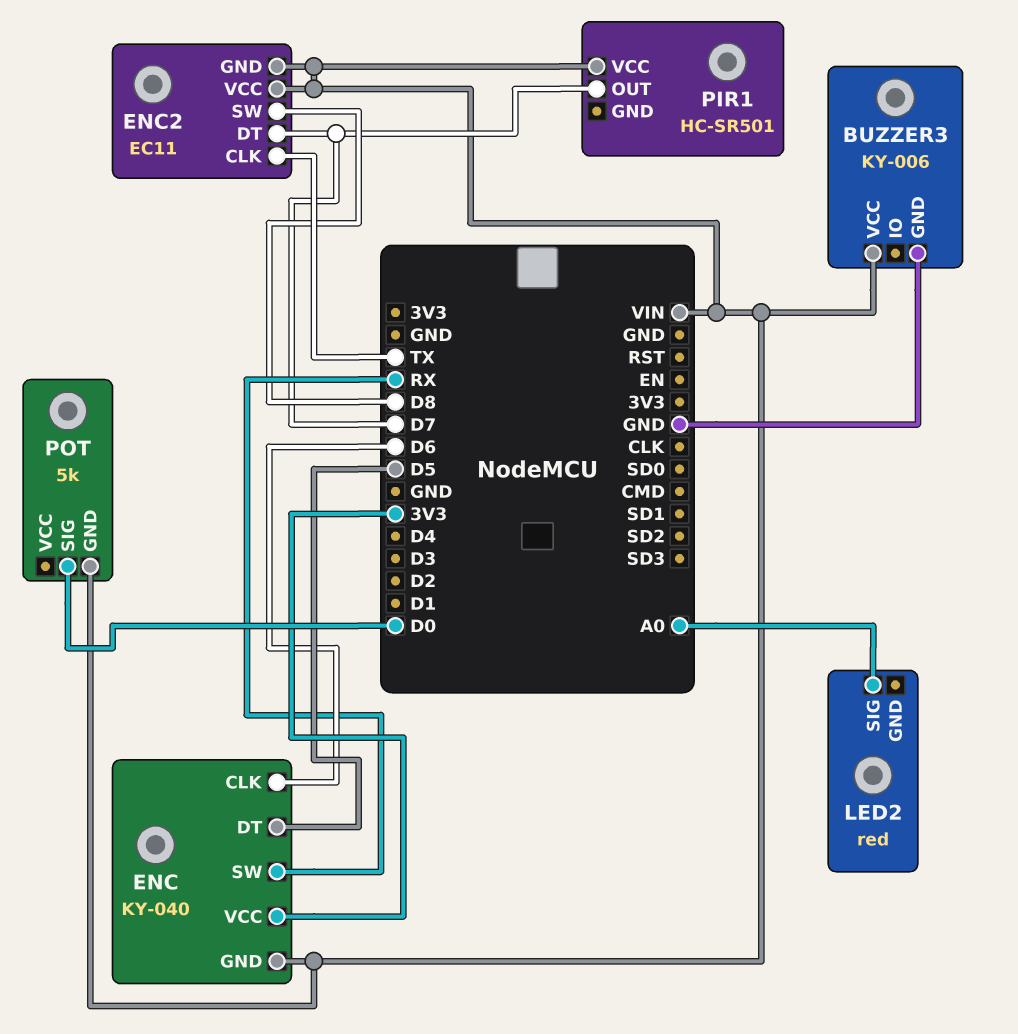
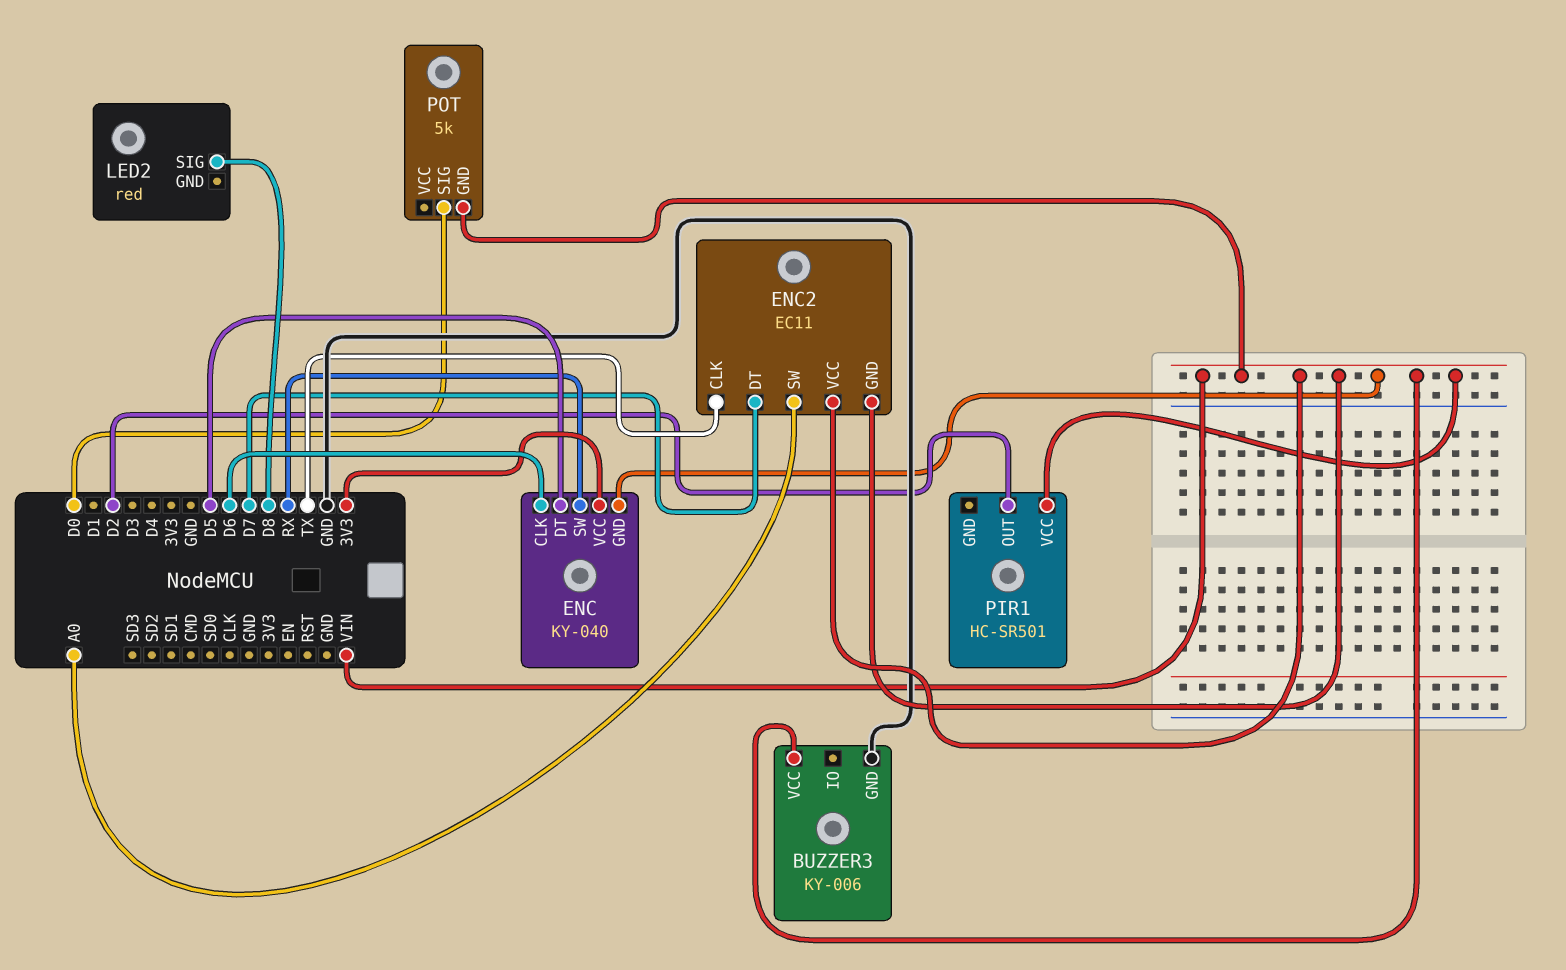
ENC2 pin SW: D8 -> A0
LED2 pin SIG: A0 -> D8
PIR1 pin OUT: D7 -> D2

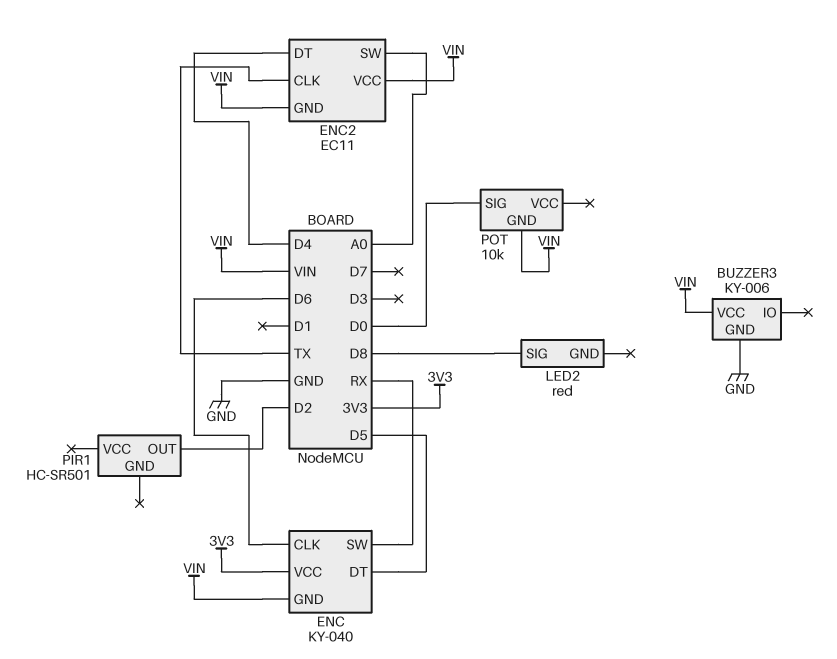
ENC2 pin DT: D7 -> D4
PIR1 pin VCC: VIN -> none
POT: 5k -> 10k

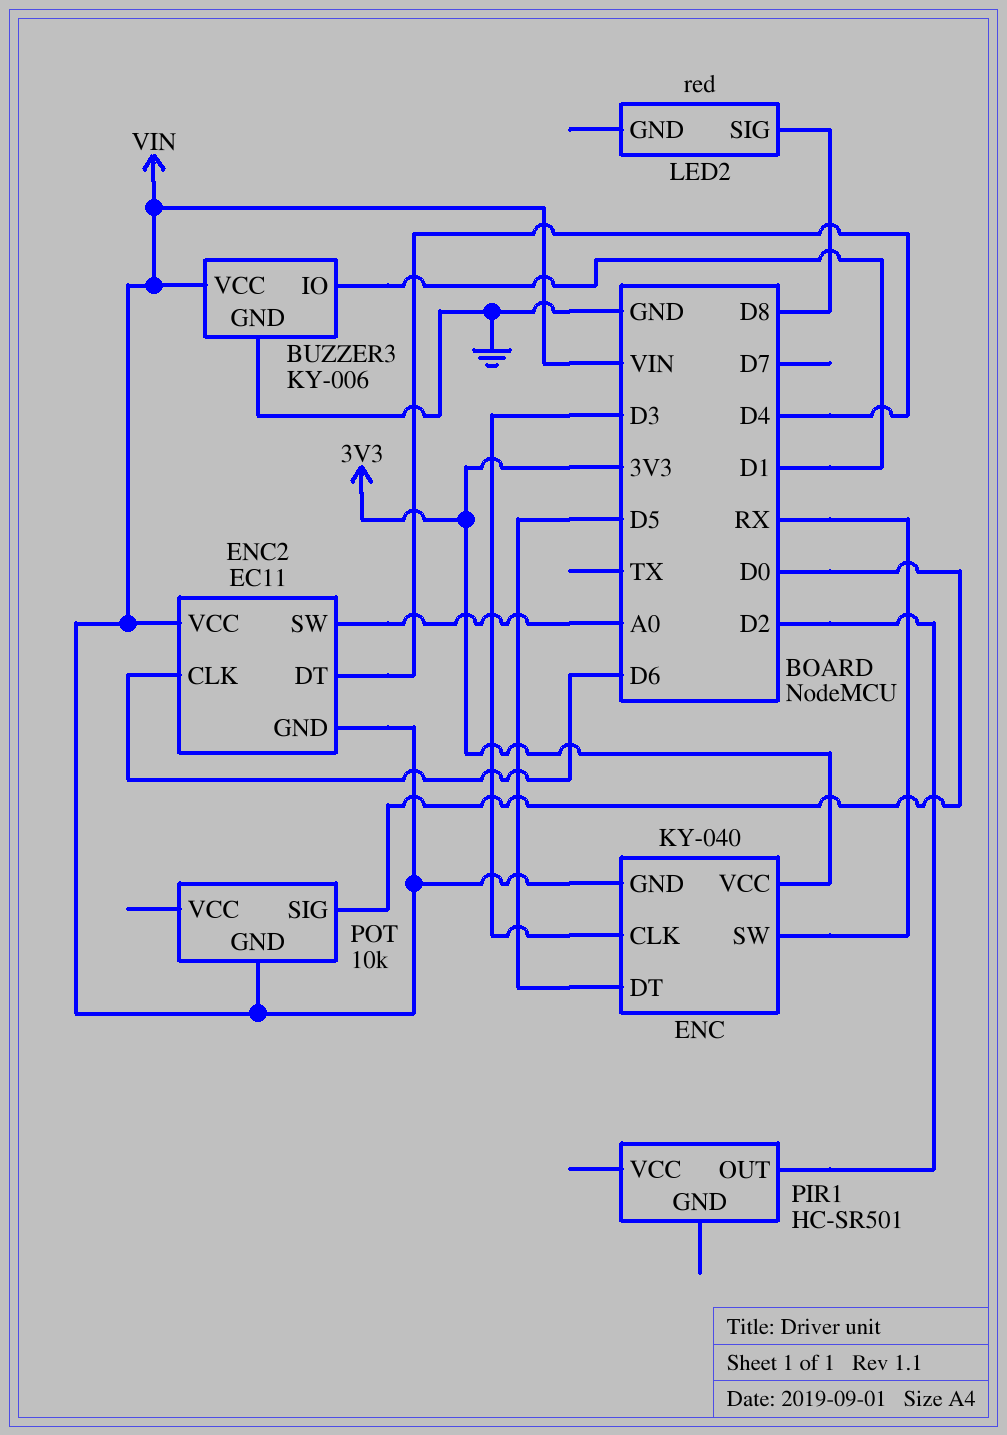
BUZZER3 pin IO: none -> D1
ENC pin CLK: D6 -> D3
ENC2 pin CLK: TX -> D6

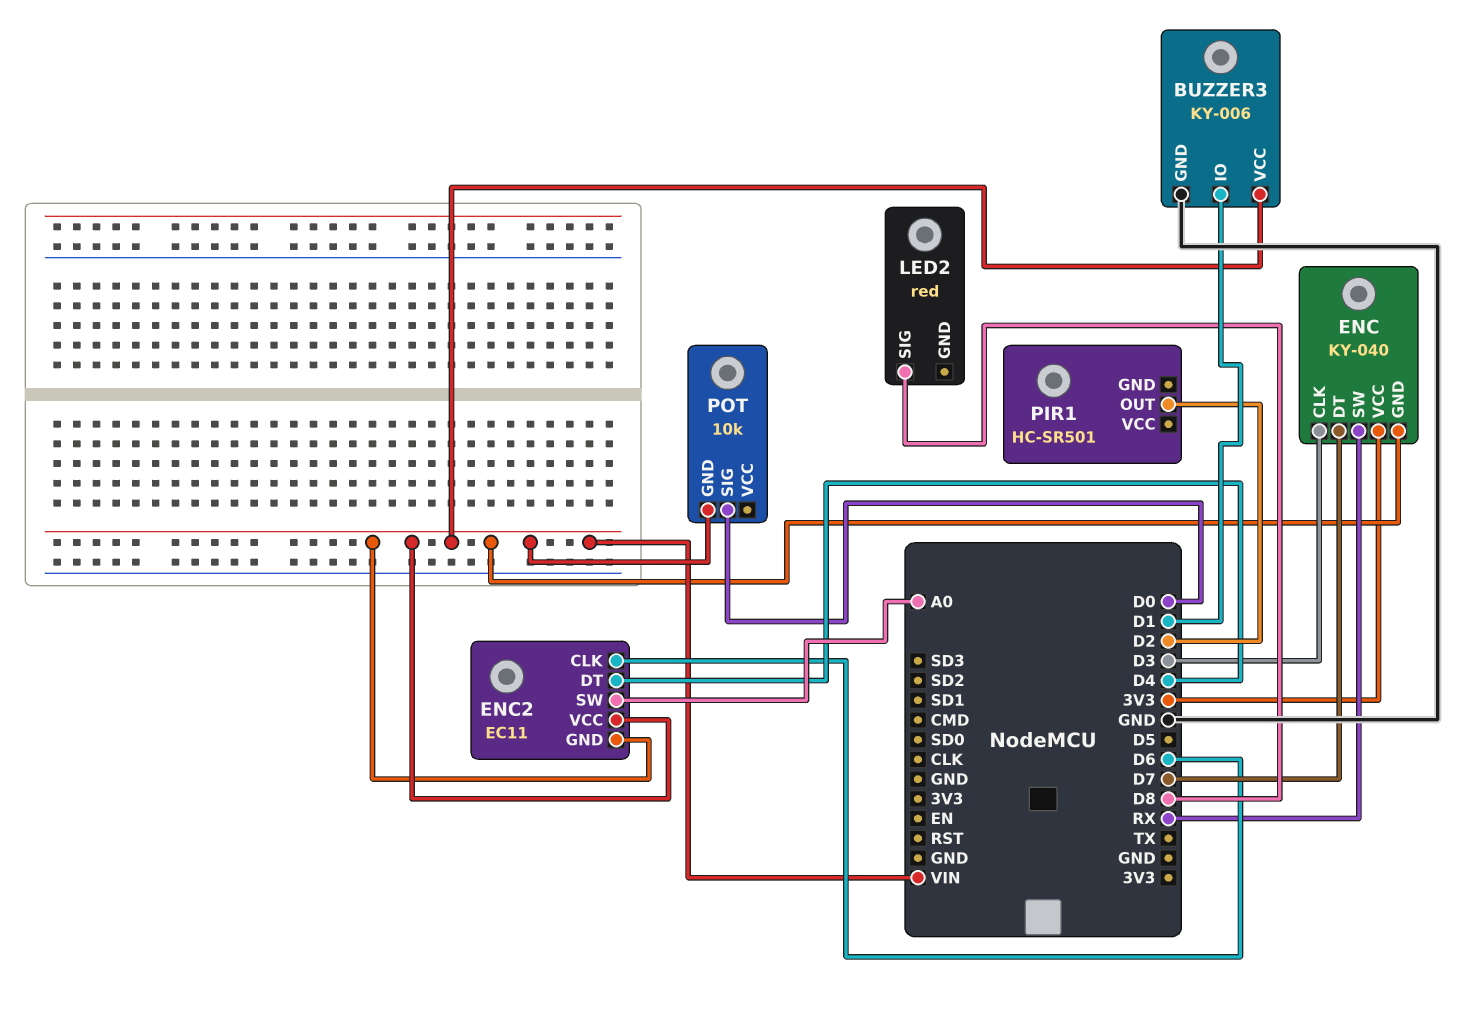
ENC pin DT: D5 -> D7

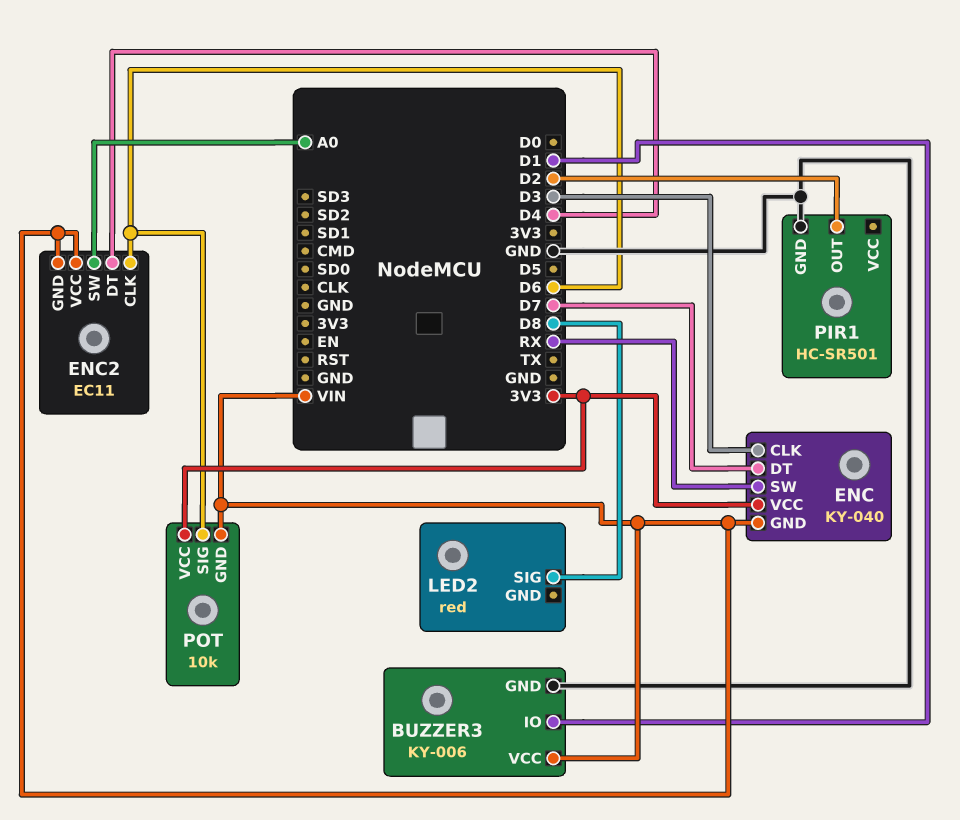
PIR1 pin GND: none -> GND
POT pin SIG: D0 -> D6
POT pin VCC: none -> 3V3

